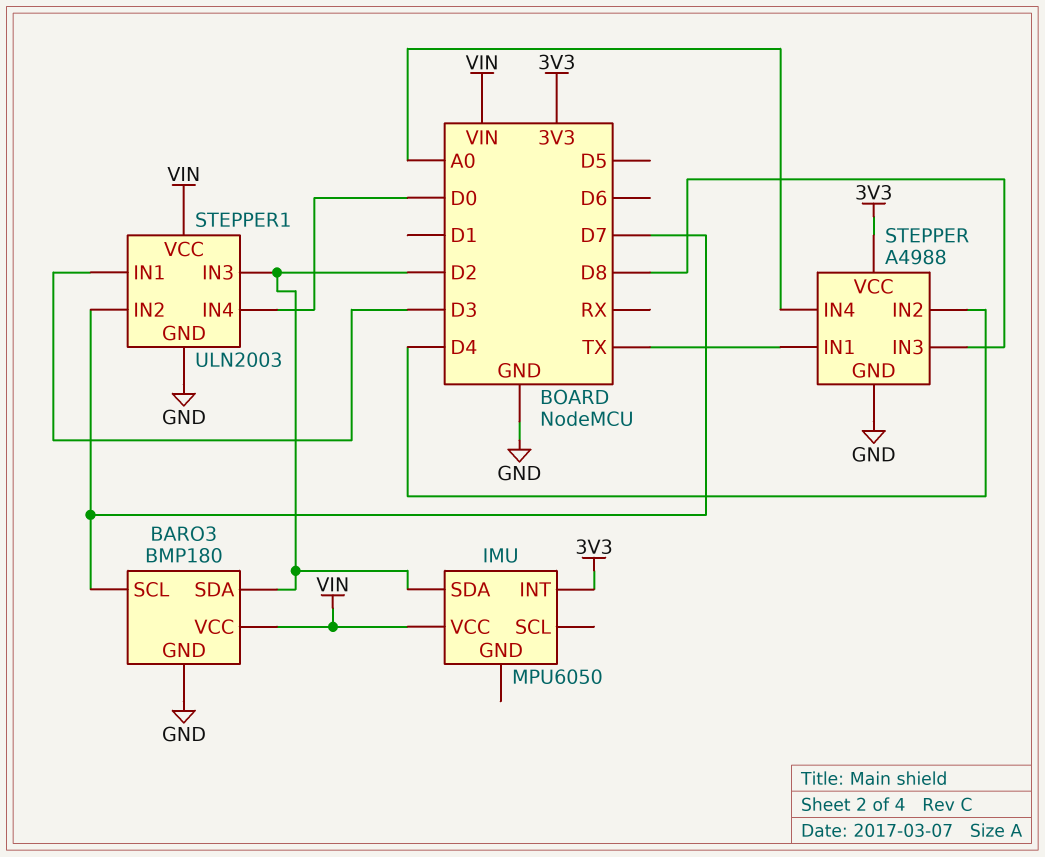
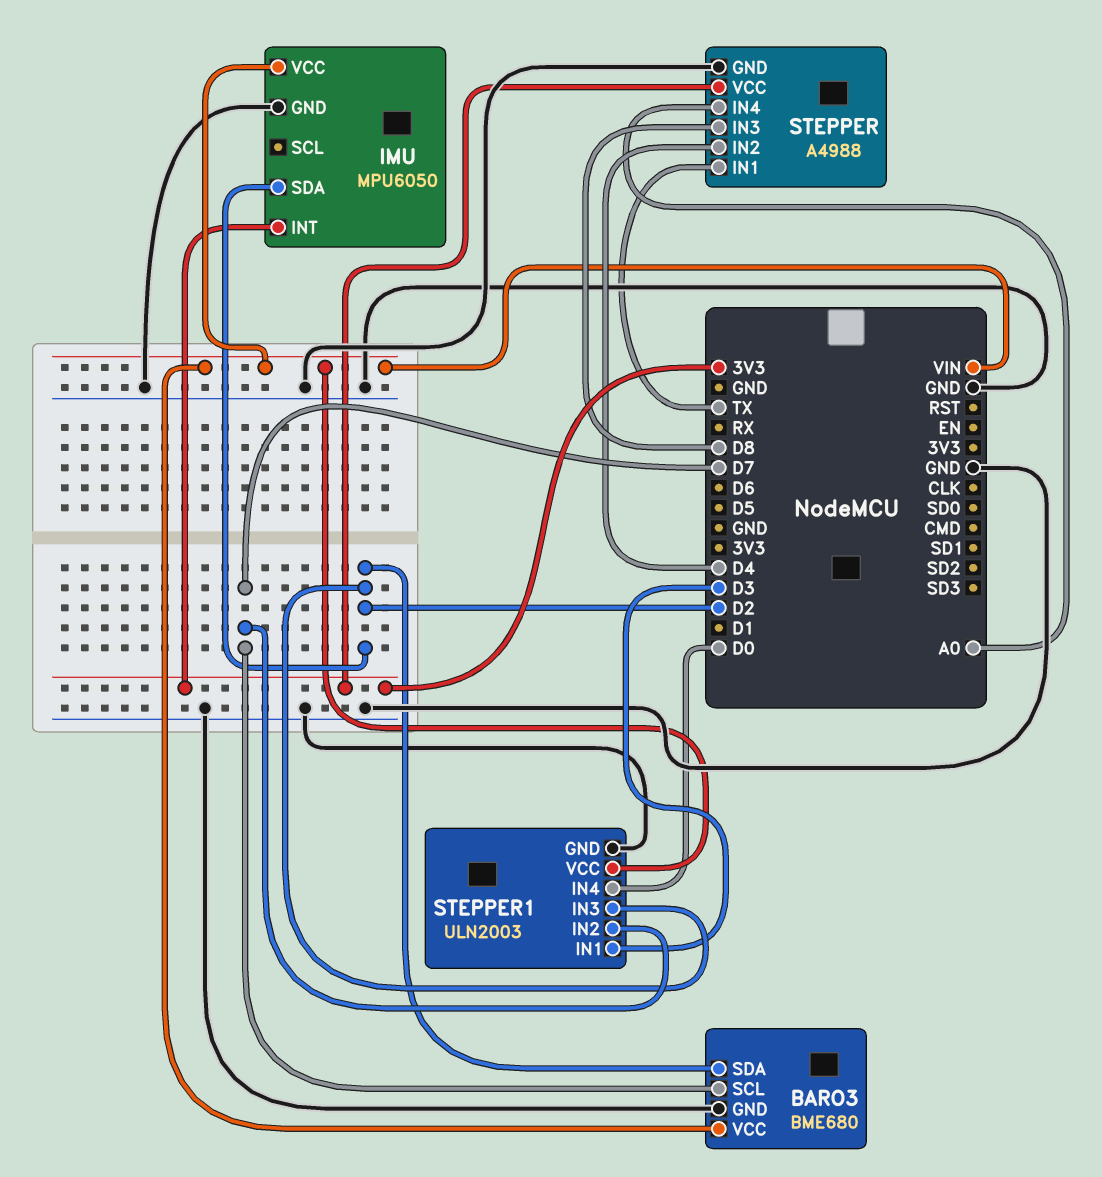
BARO3: BMP180 -> BME680
IMU pin GND: none -> GND

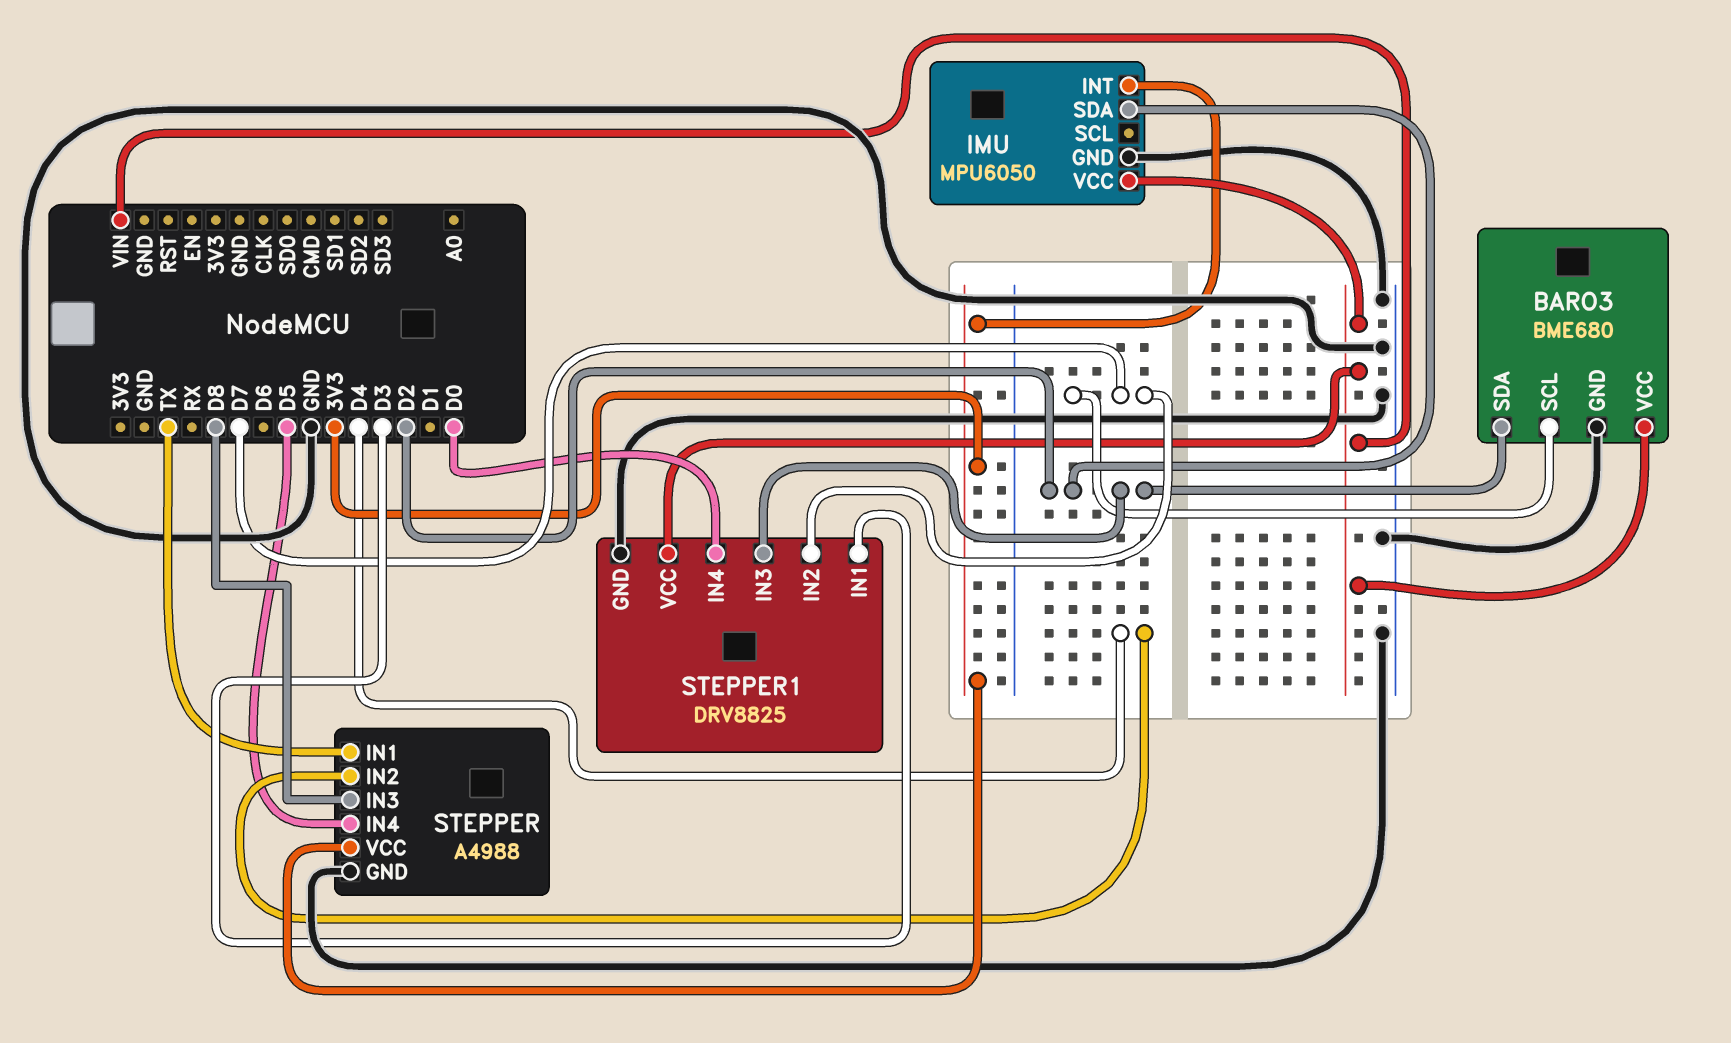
STEPPER pin IN4: A0 -> D5
STEPPER1: ULN2003 -> DRV8825

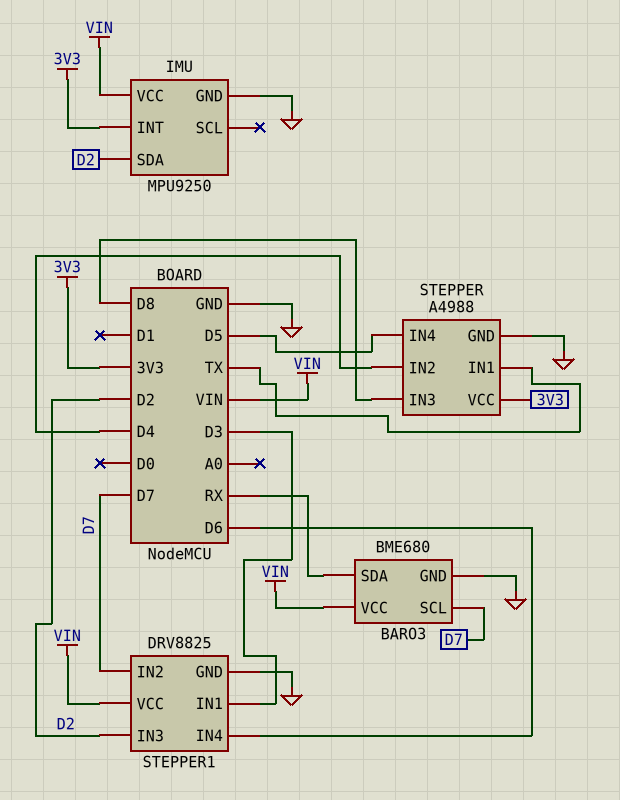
BARO3 pin SDA: D2 -> RX
IMU: MPU6050 -> MPU9250
STEPPER1 pin IN4: D0 -> D6

